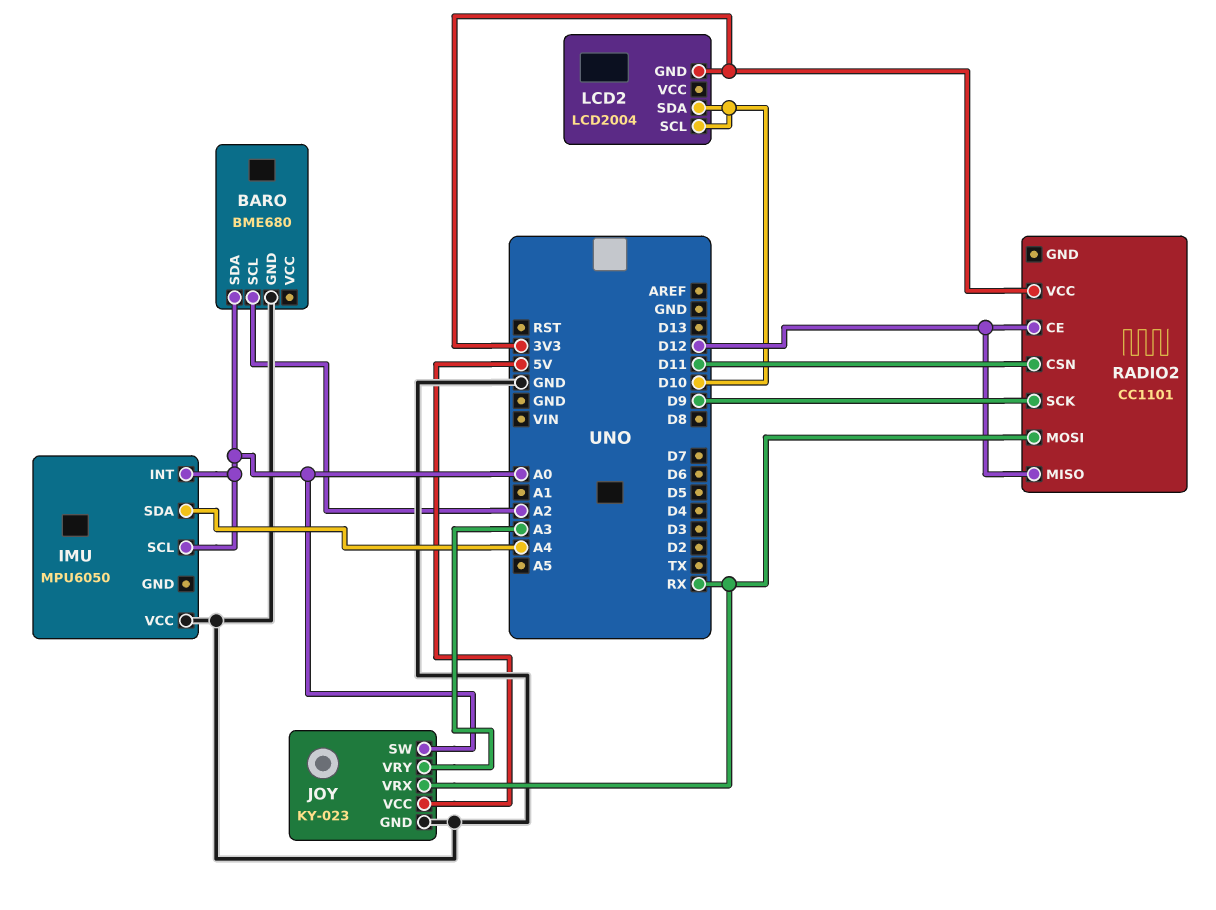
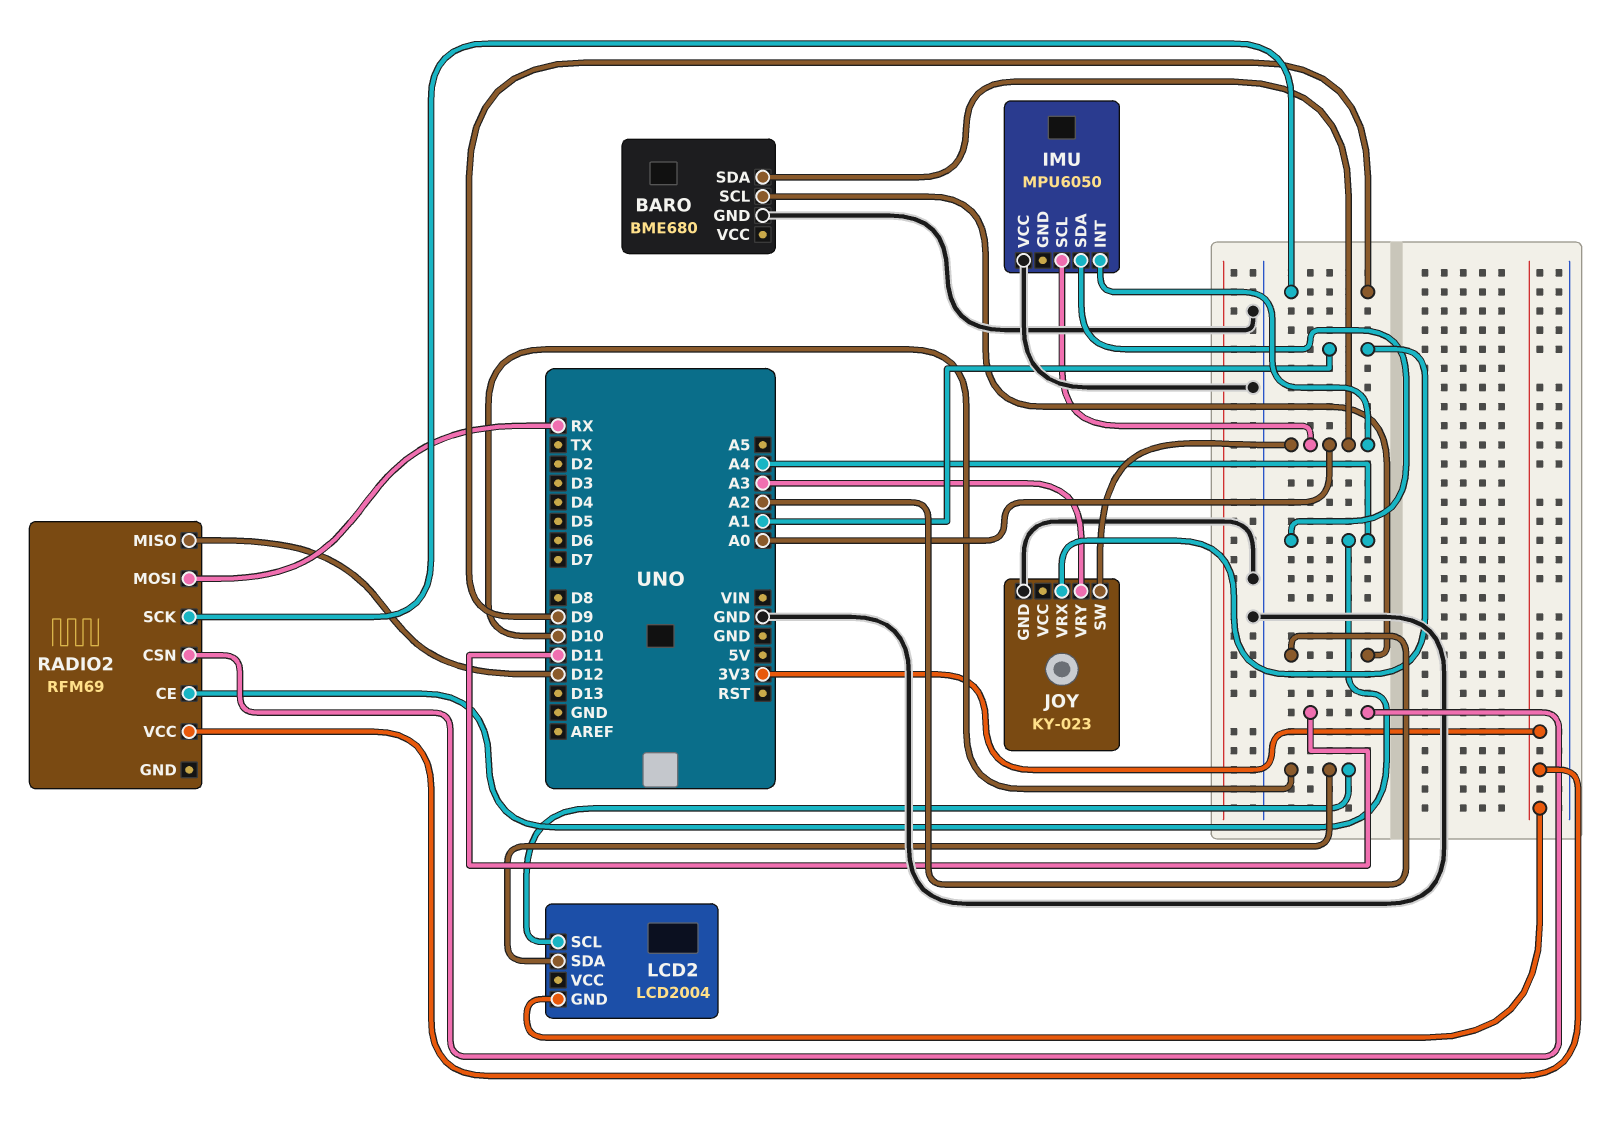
JOY pin VCC: 5V -> none
JOY pin VRX: RX -> A1
RADIO2: CC1101 -> RFM69
RADIO2 pin CE: D12 -> A4

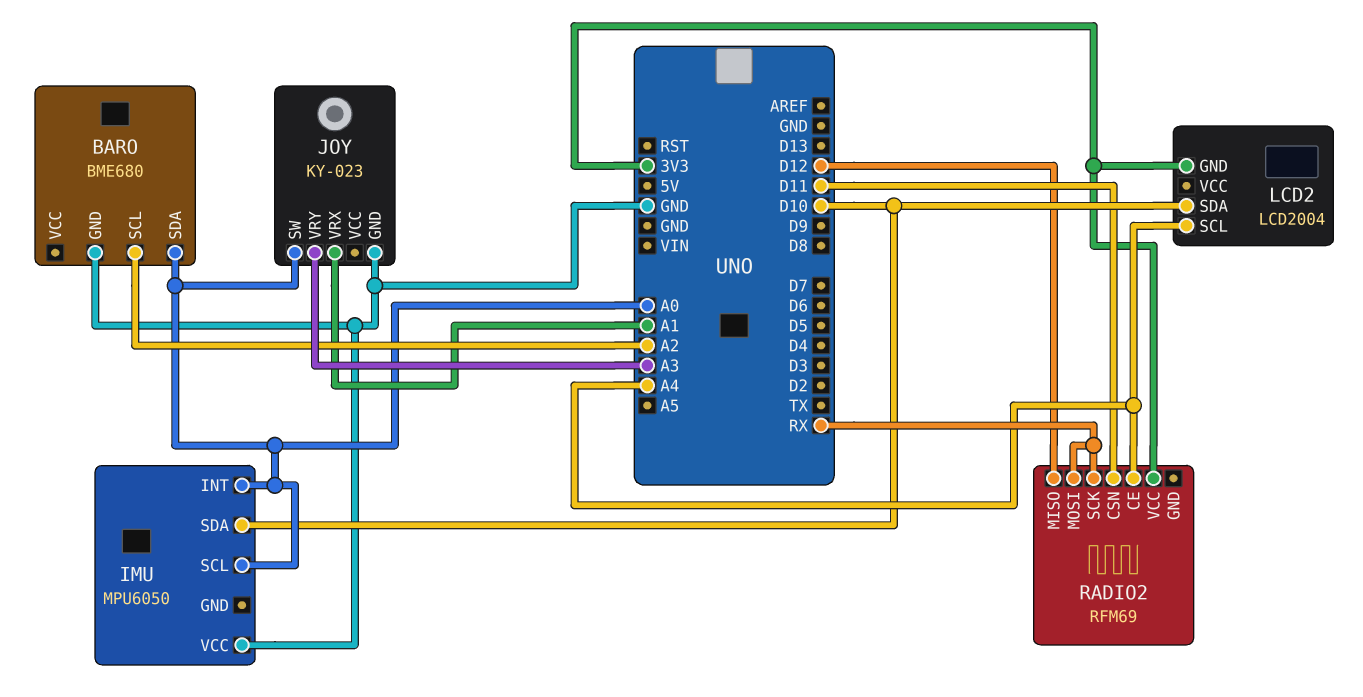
IMU pin SDA: A4 -> D10
LCD2 pin SCL: D10 -> A4
RADIO2 pin SCK: D9 -> RX

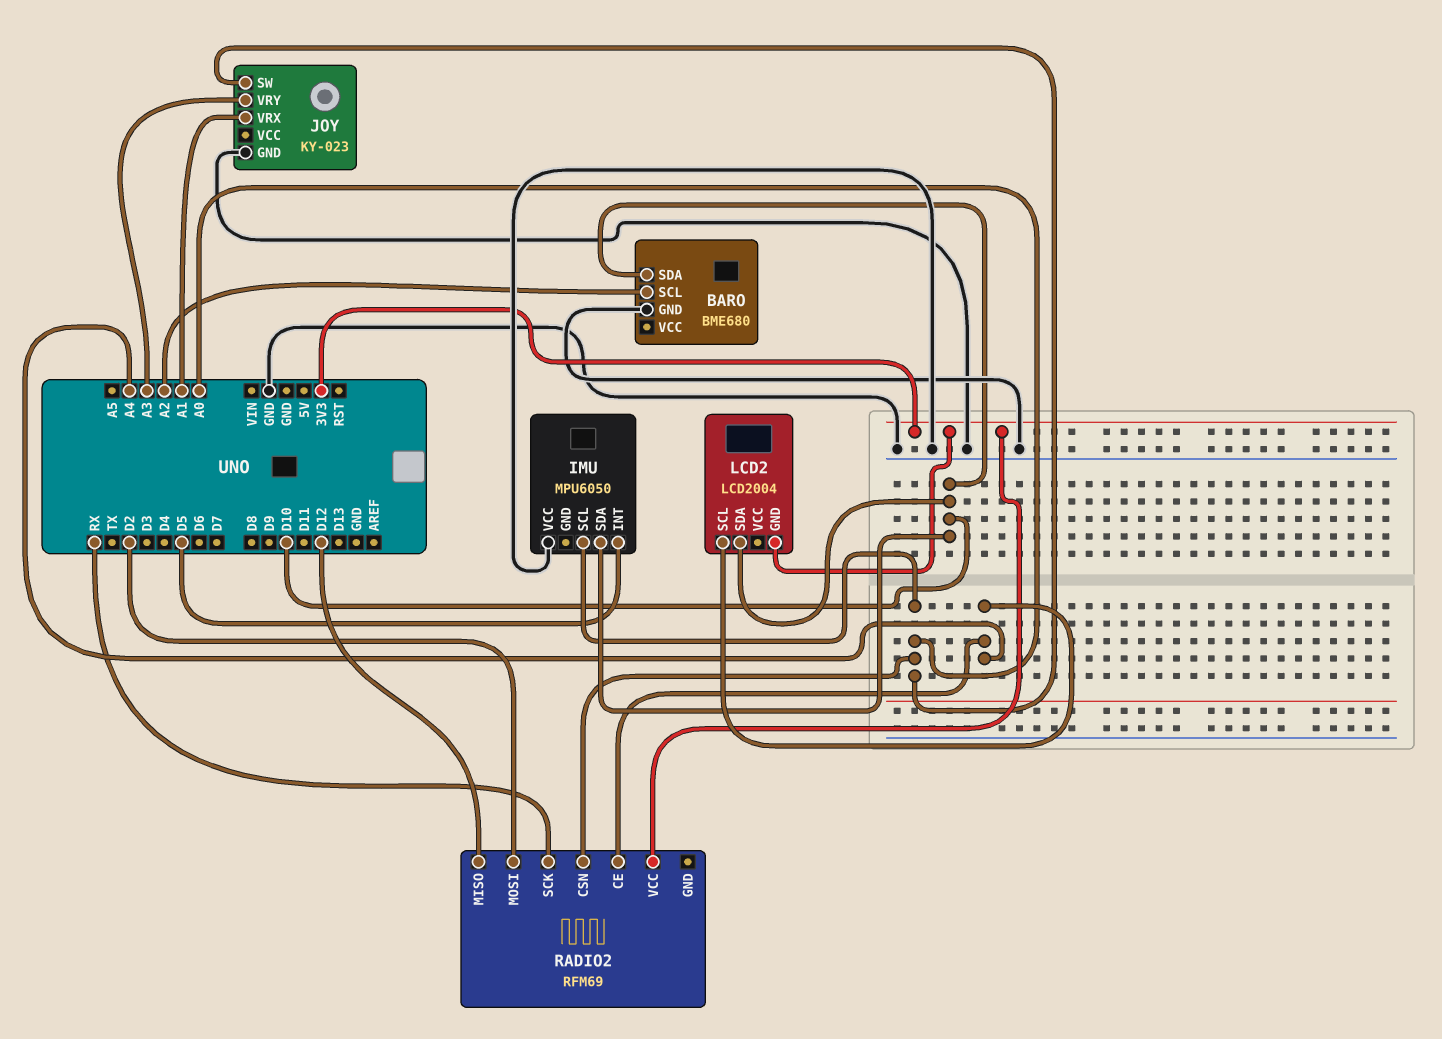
BARO pin SDA: A0 -> D10
IMU pin INT: A0 -> D5
RADIO2 pin CSN: D11 -> A0
RADIO2 pin MOSI: RX -> D2

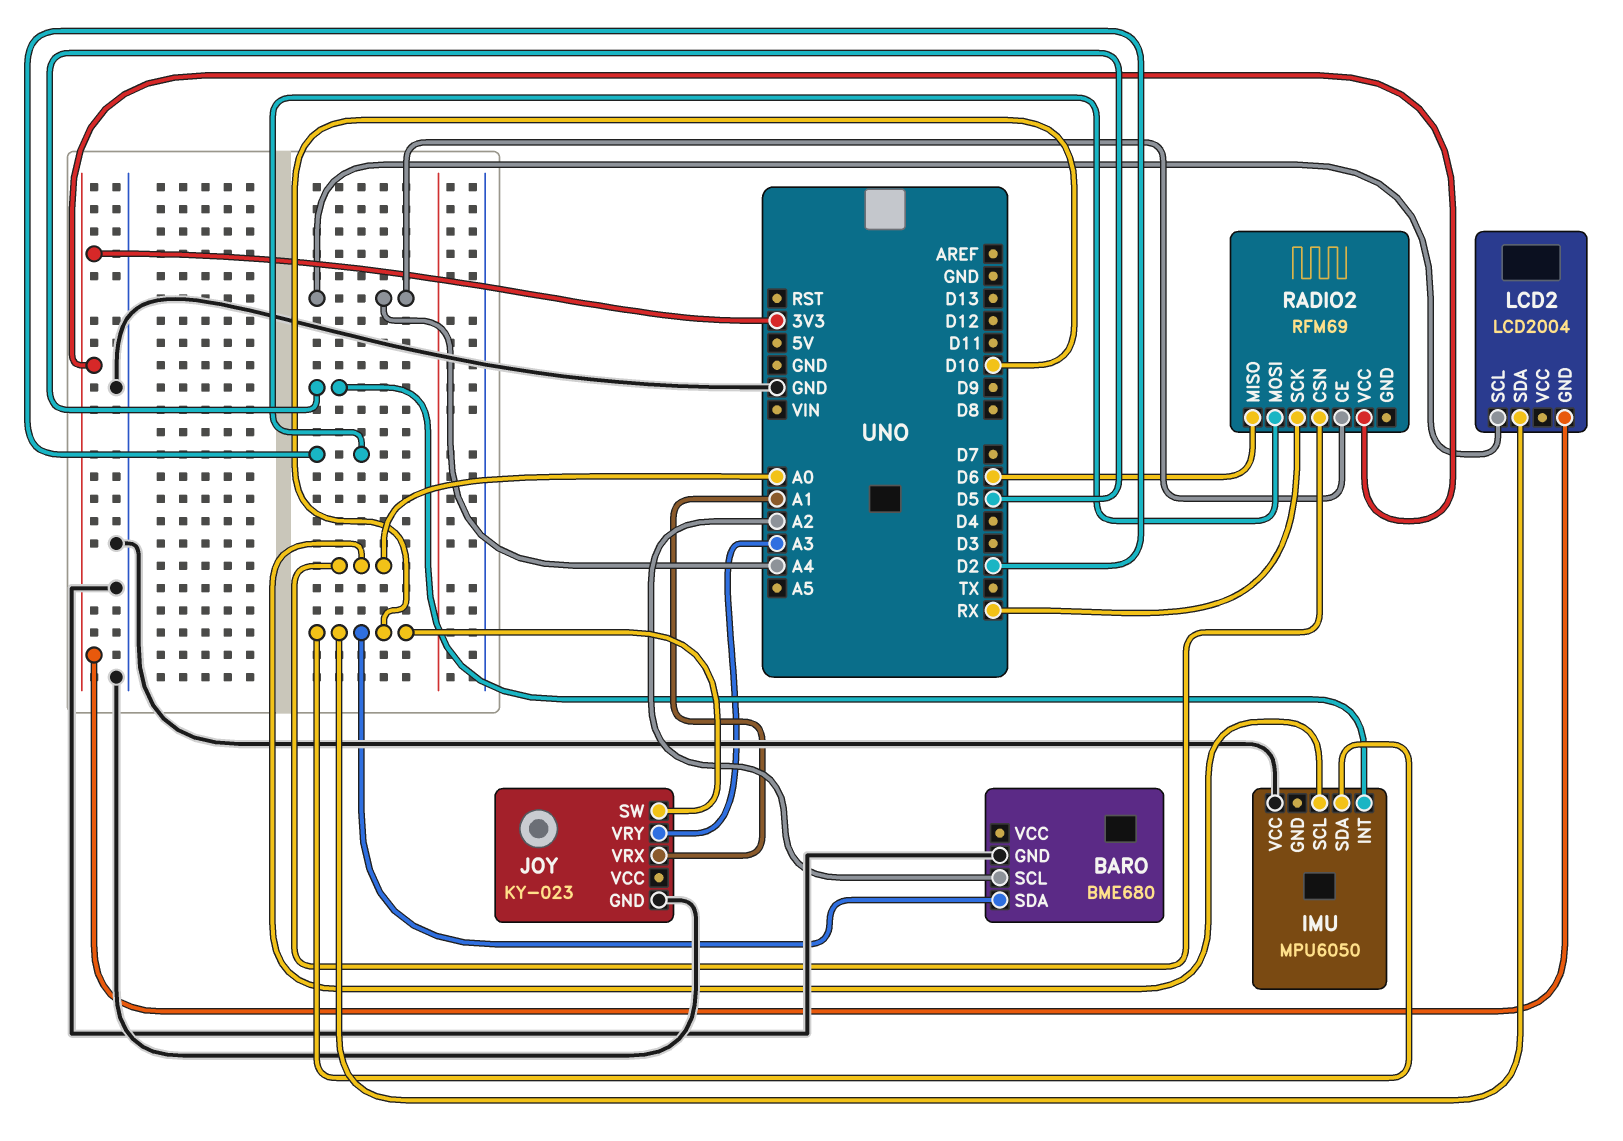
JOY pin SW: A0 -> D10
RADIO2 pin MISO: D12 -> D6

